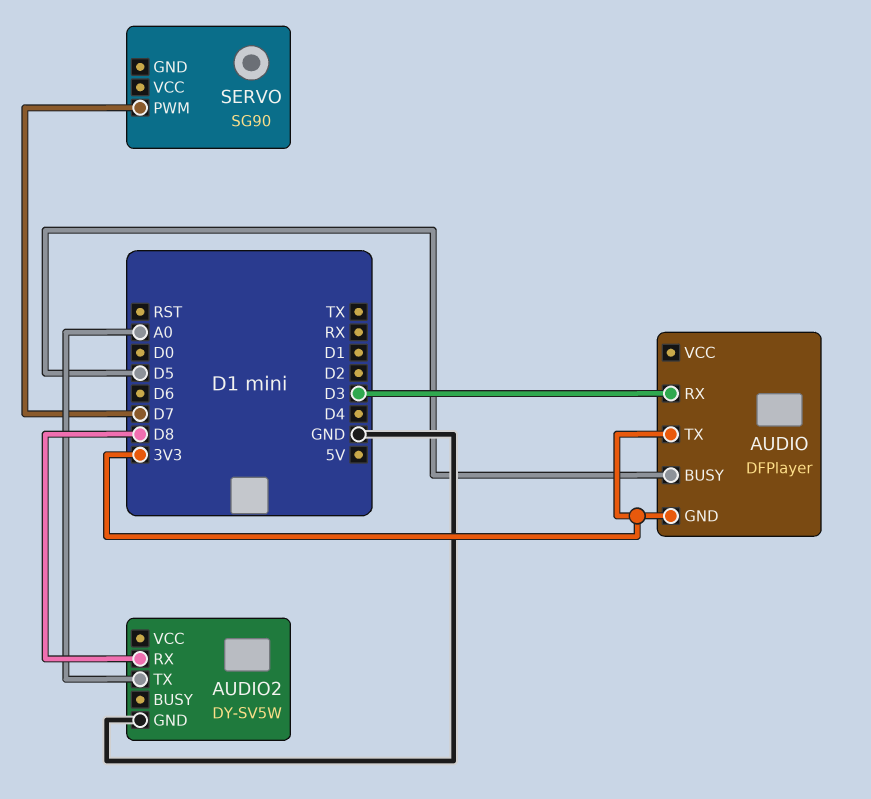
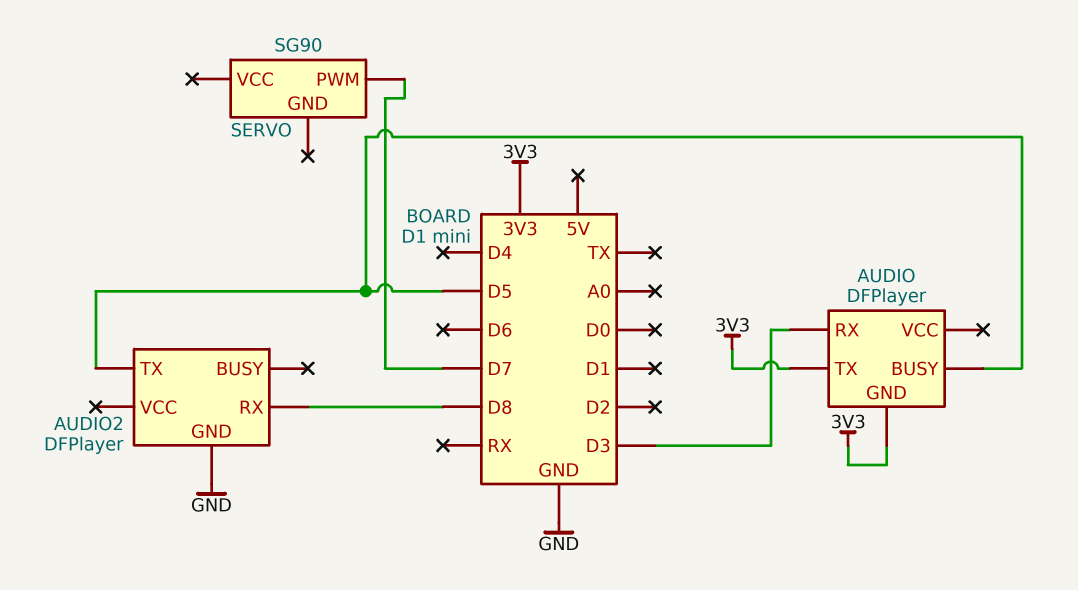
AUDIO2: DY-SV5W -> DFPlayer
AUDIO2 pin TX: A0 -> D5

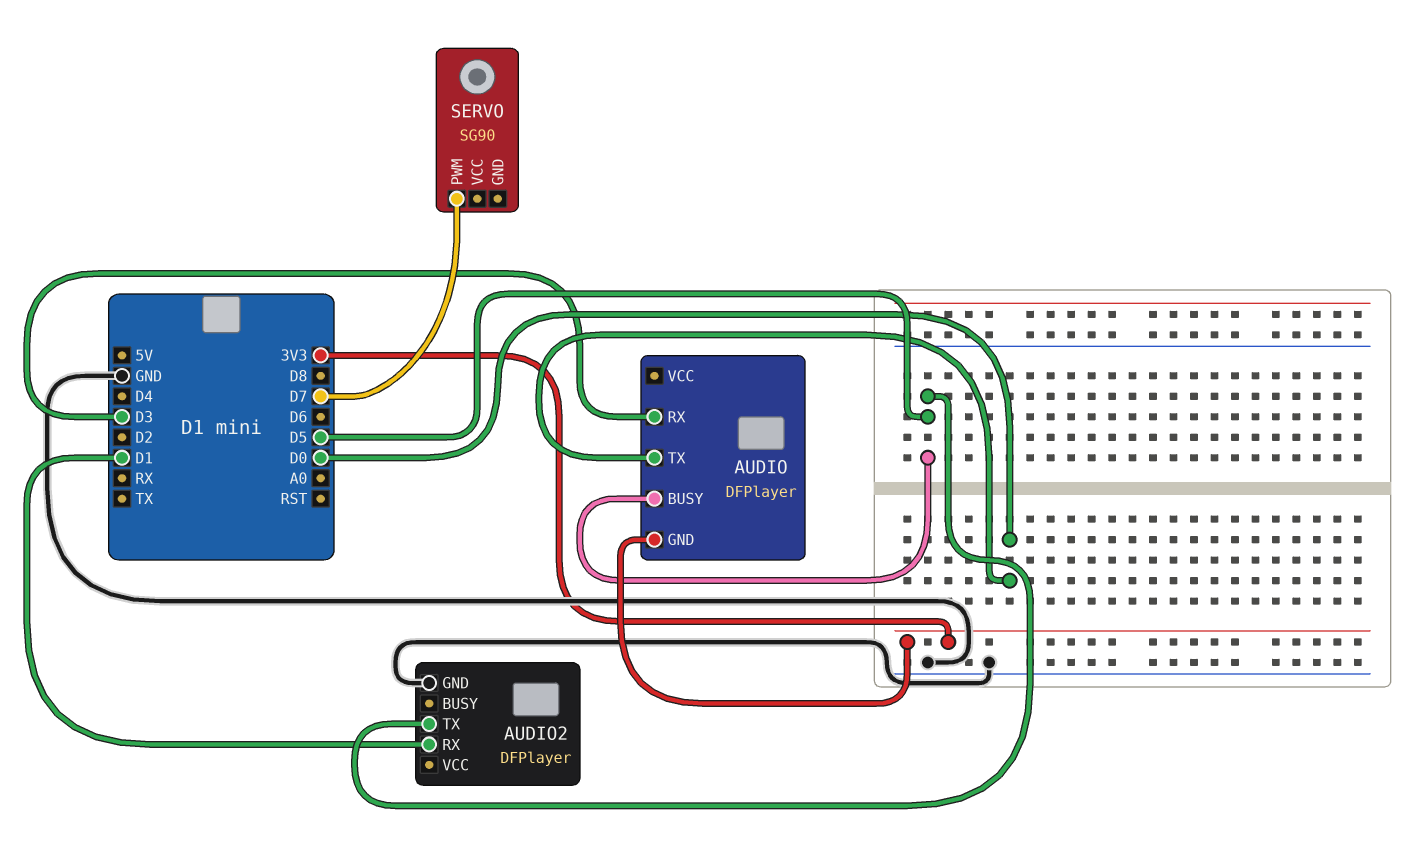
AUDIO pin TX: 3V3 -> D0
AUDIO2 pin RX: D8 -> D1

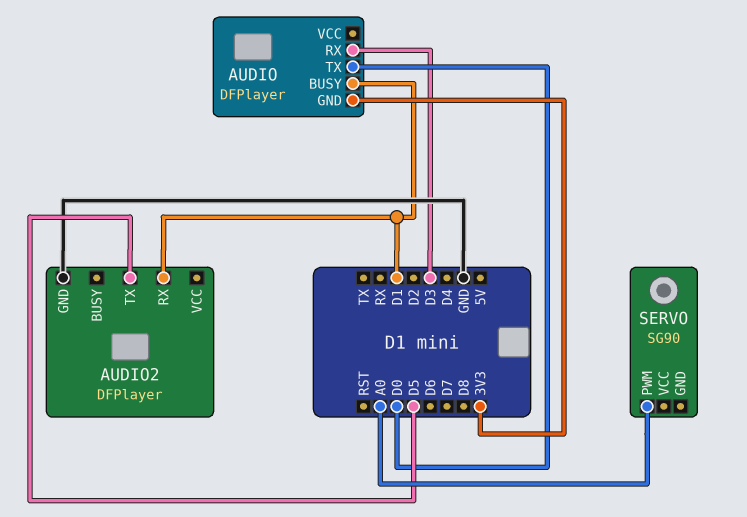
AUDIO pin BUSY: D5 -> D1
SERVO pin PWM: D7 -> A0

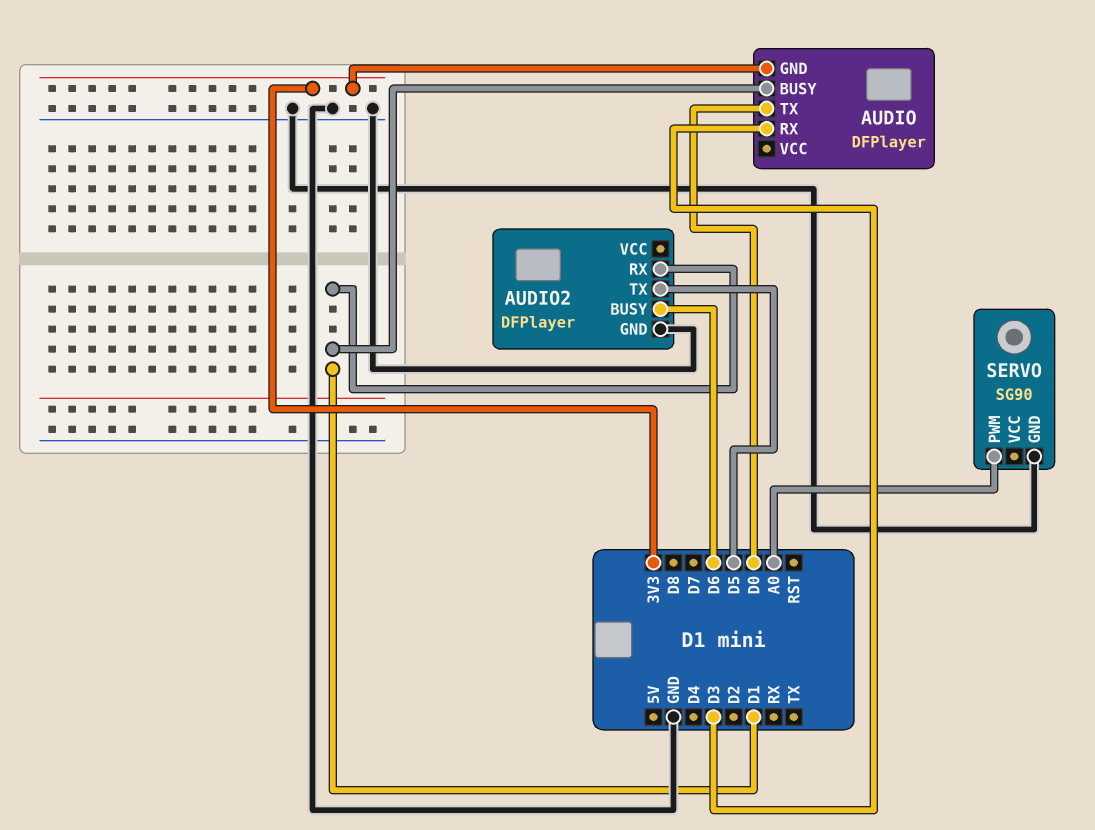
AUDIO2 pin BUSY: none -> D6
SERVO pin GND: none -> GND

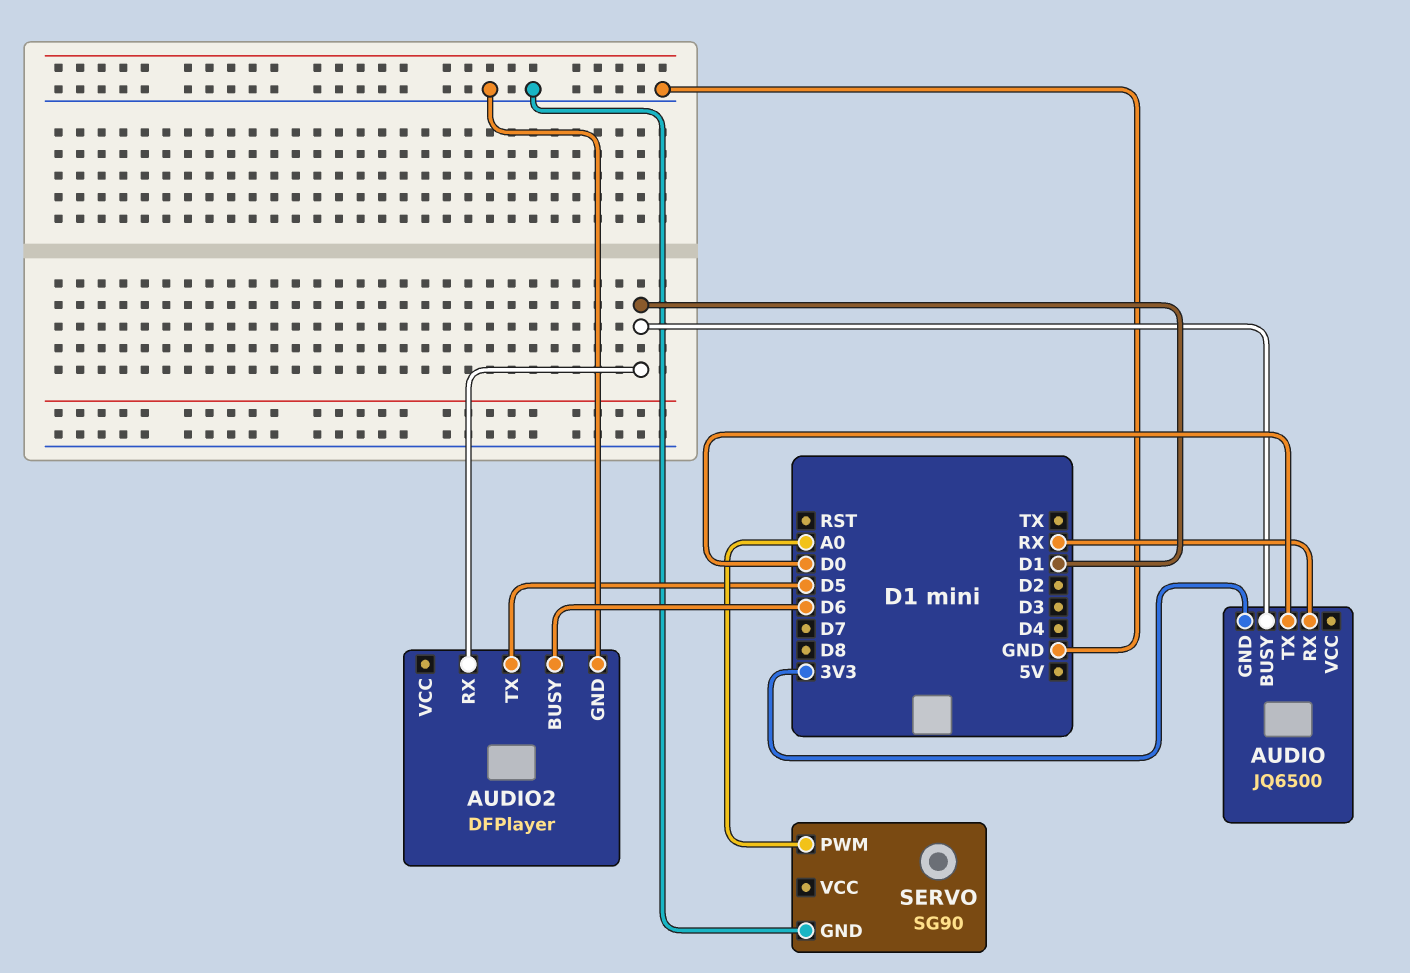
AUDIO: DFPlayer -> JQ6500
AUDIO pin RX: D3 -> RX

